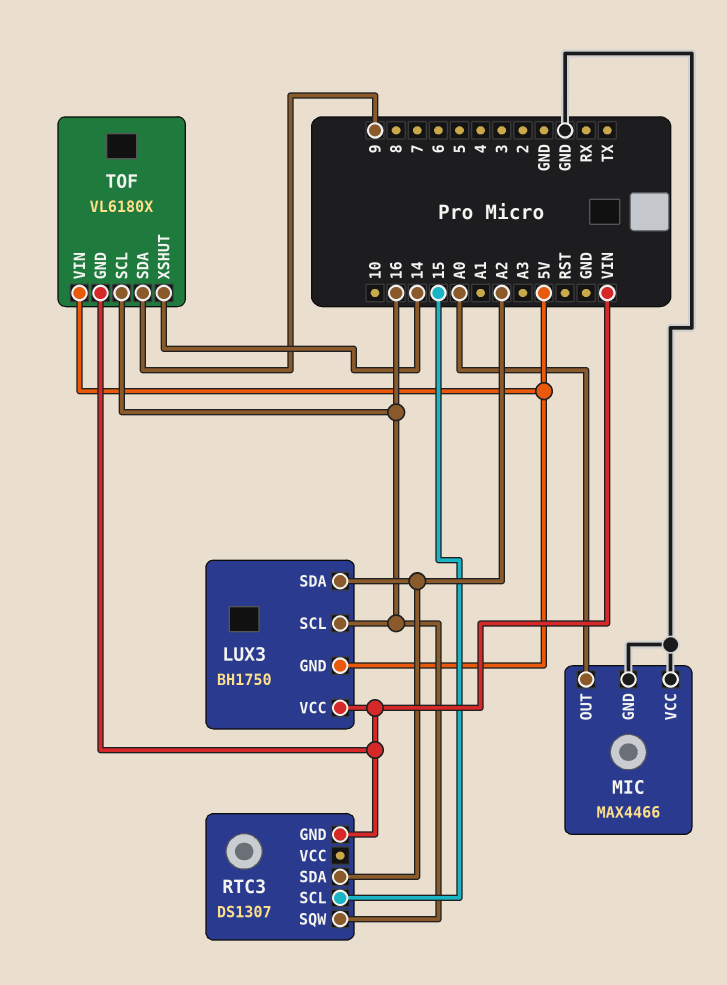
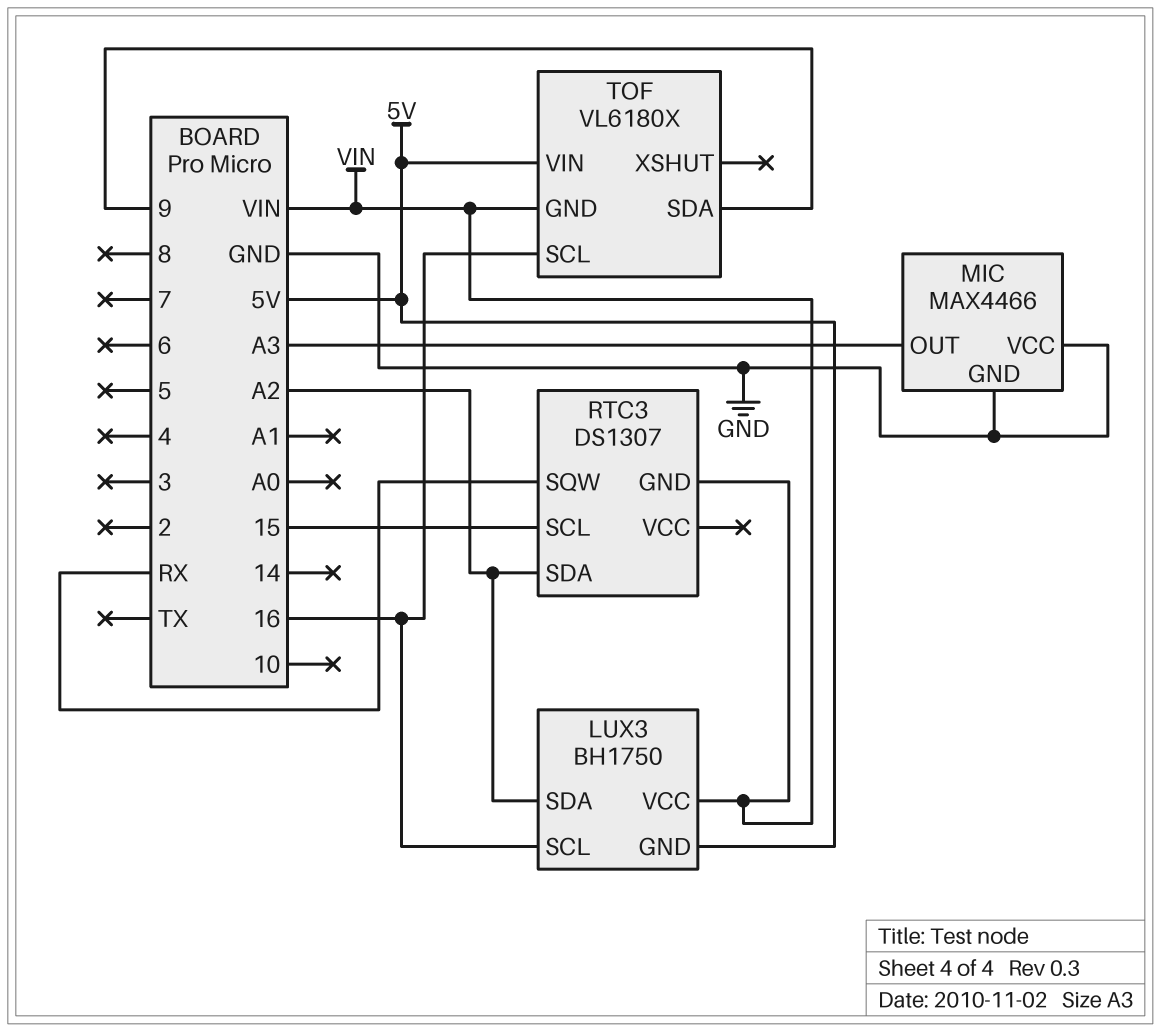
MIC pin OUT: A0 -> A3
RTC3 pin SQW: 16 -> RX
TOF pin XSHUT: 14 -> none

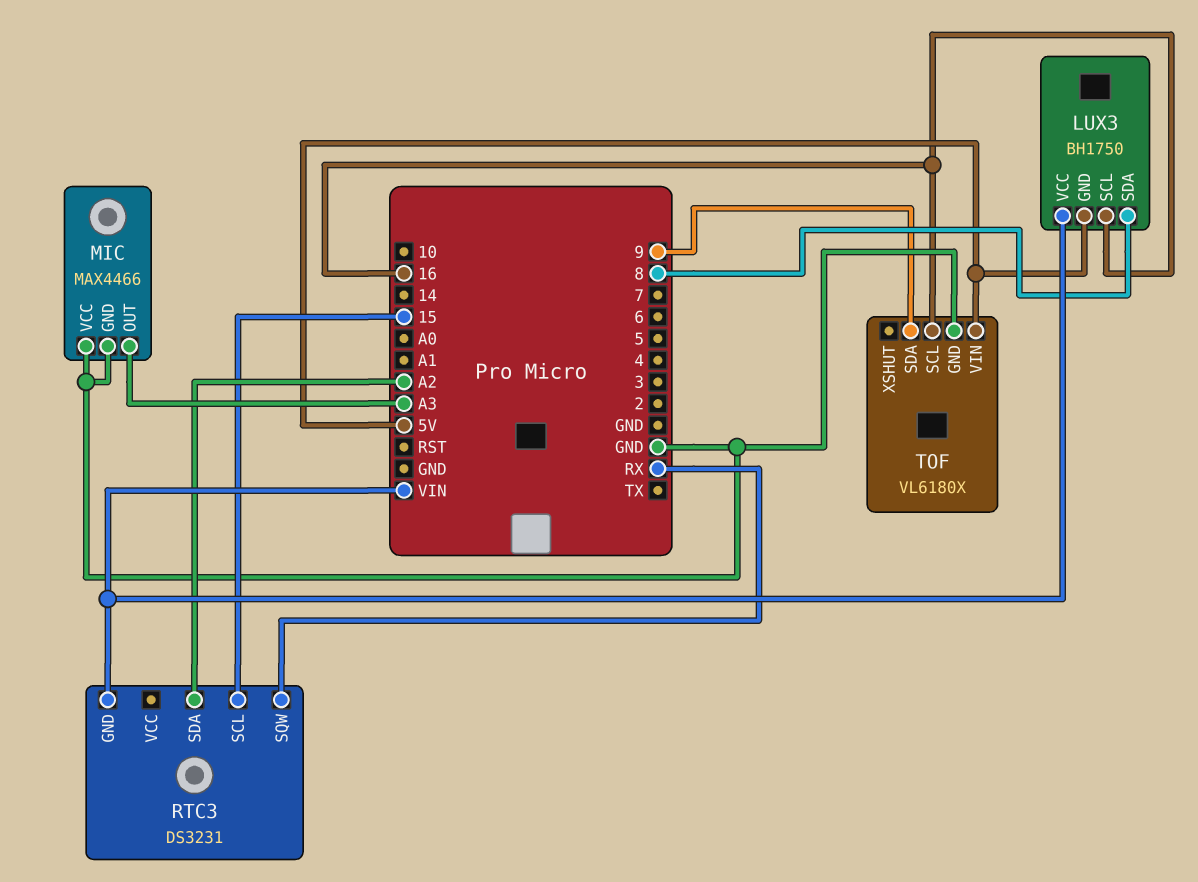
LUX3 pin SDA: A2 -> 8
RTC3: DS1307 -> DS3231
TOF pin GND: VIN -> GND

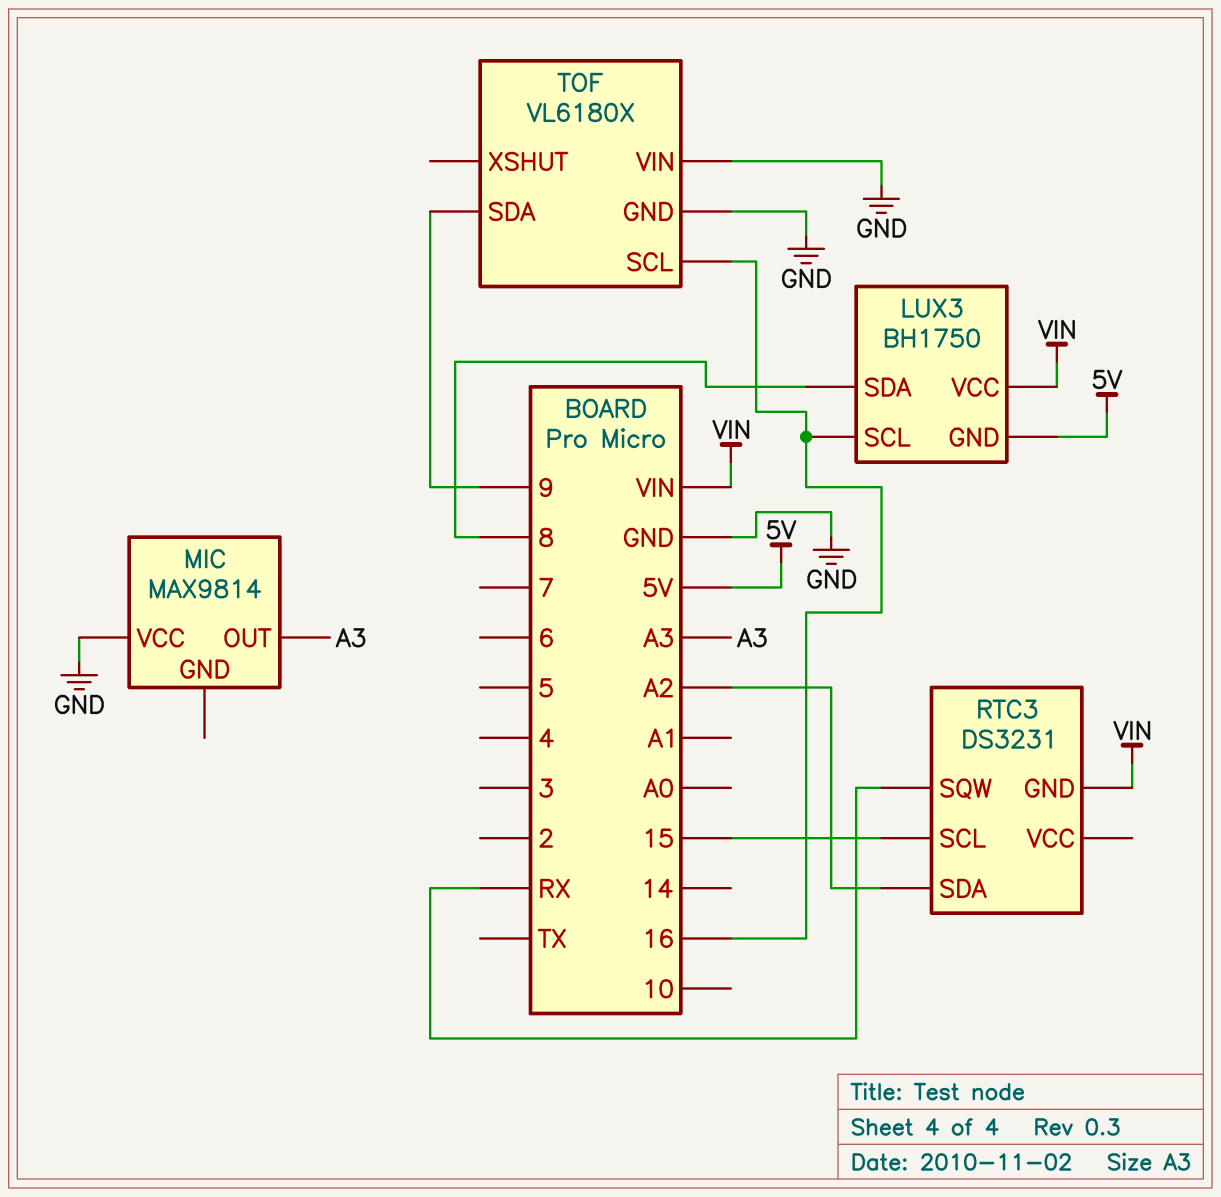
MIC: MAX4466 -> MAX9814
MIC pin GND: GND -> none
TOF pin VIN: 5V -> GND

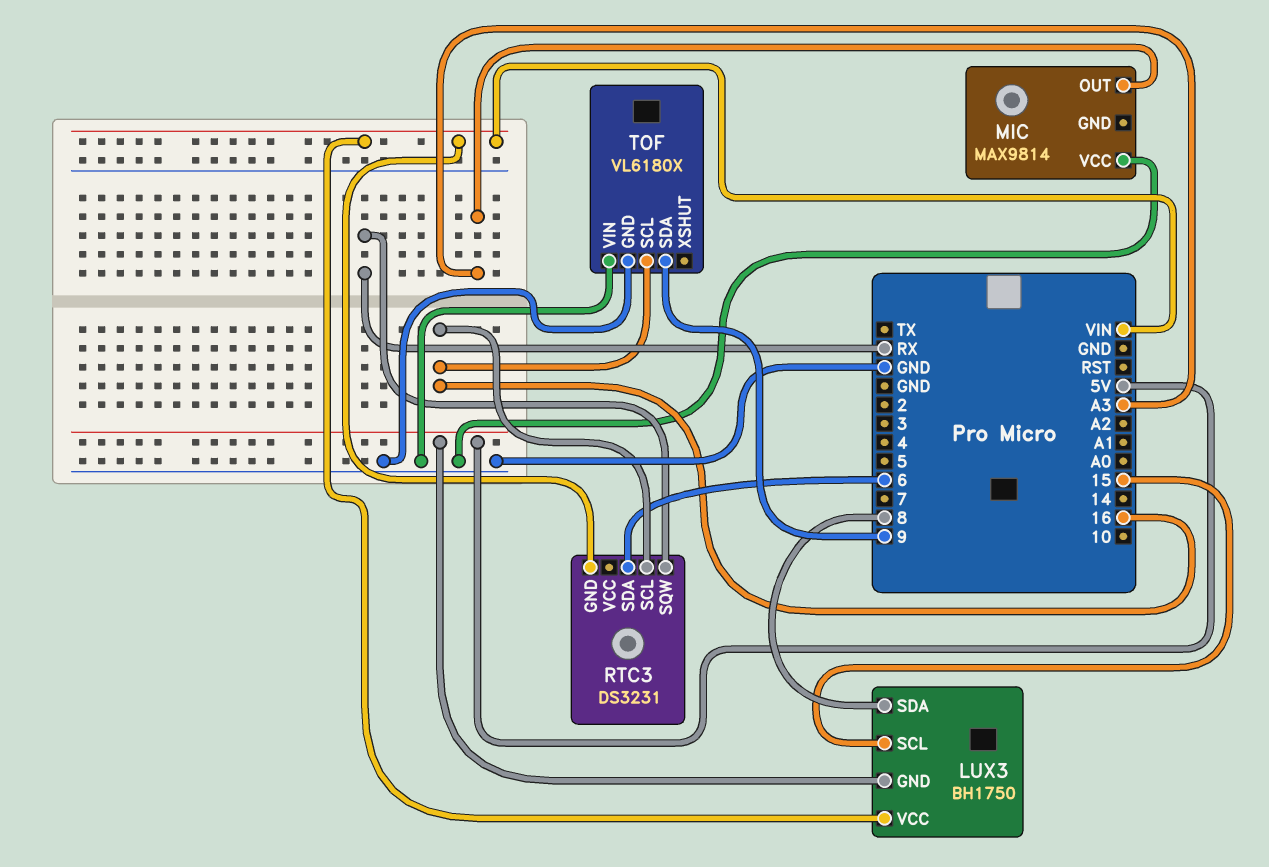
LUX3 pin SCL: 16 -> 15
RTC3 pin SCL: 15 -> 16
RTC3 pin SDA: A2 -> 6

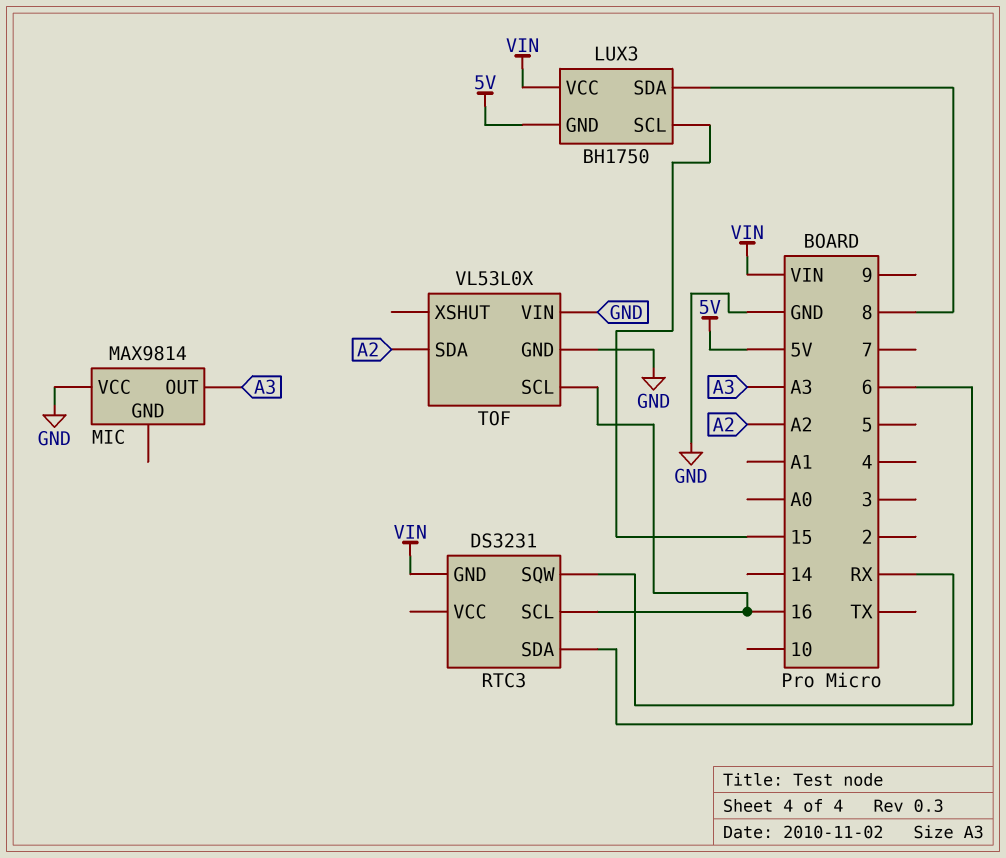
TOF: VL6180X -> VL53L0X
TOF pin SDA: 9 -> A2

